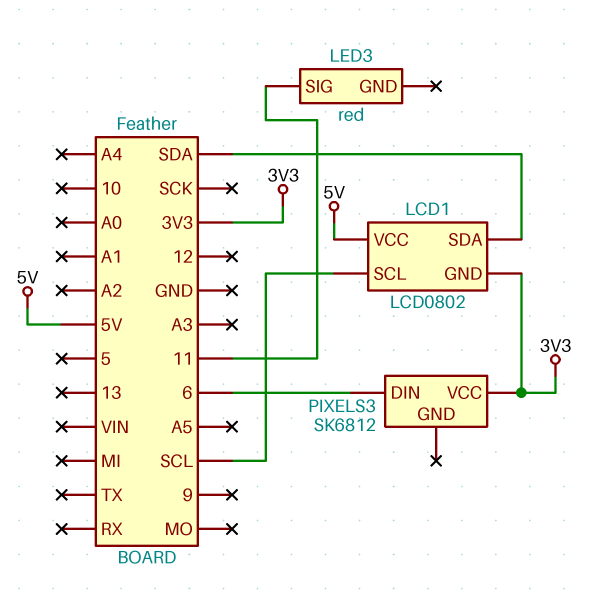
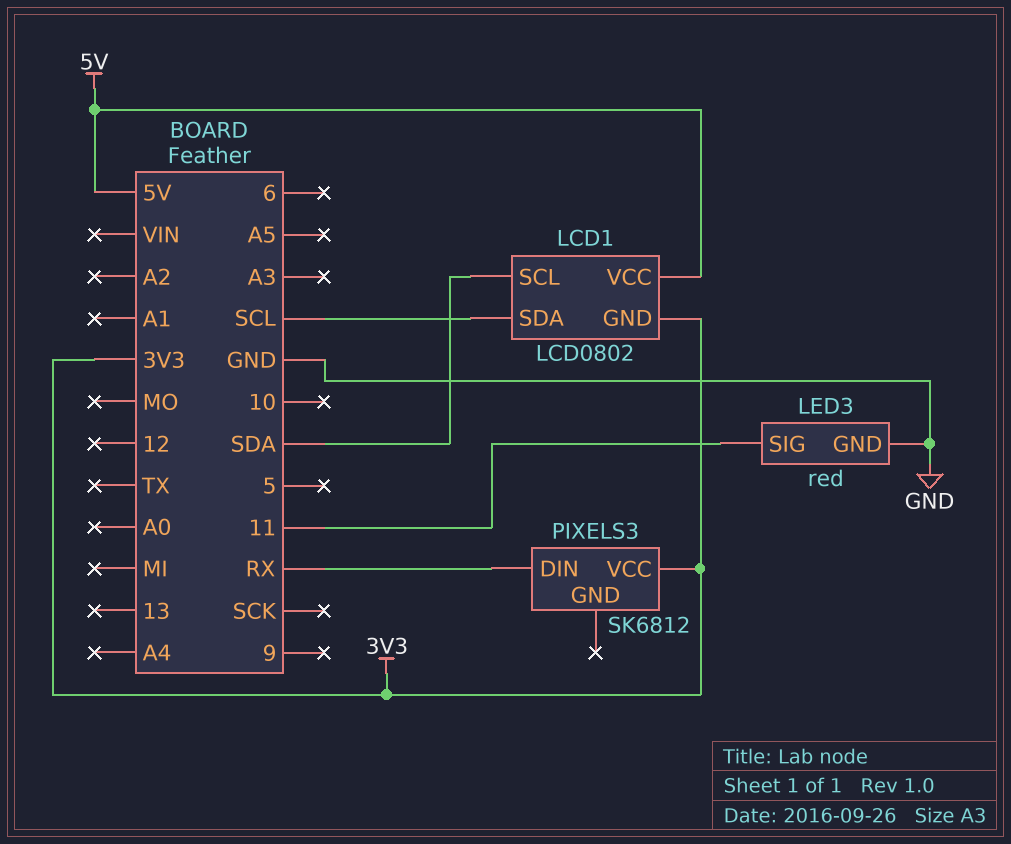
LCD1 pin SCL: SCL -> SDA
LCD1 pin SDA: SDA -> SCL
LED3 pin GND: none -> GND
PIXELS3 pin DIN: 6 -> RX

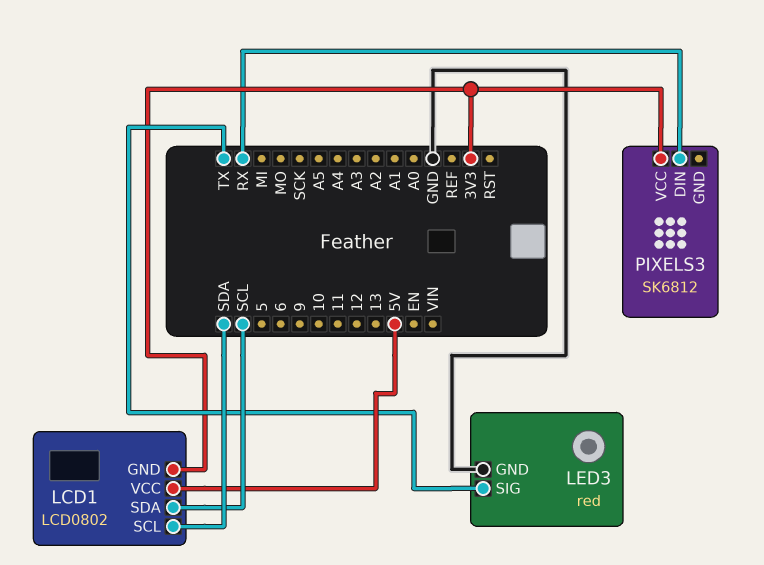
LED3 pin SIG: 11 -> TX

